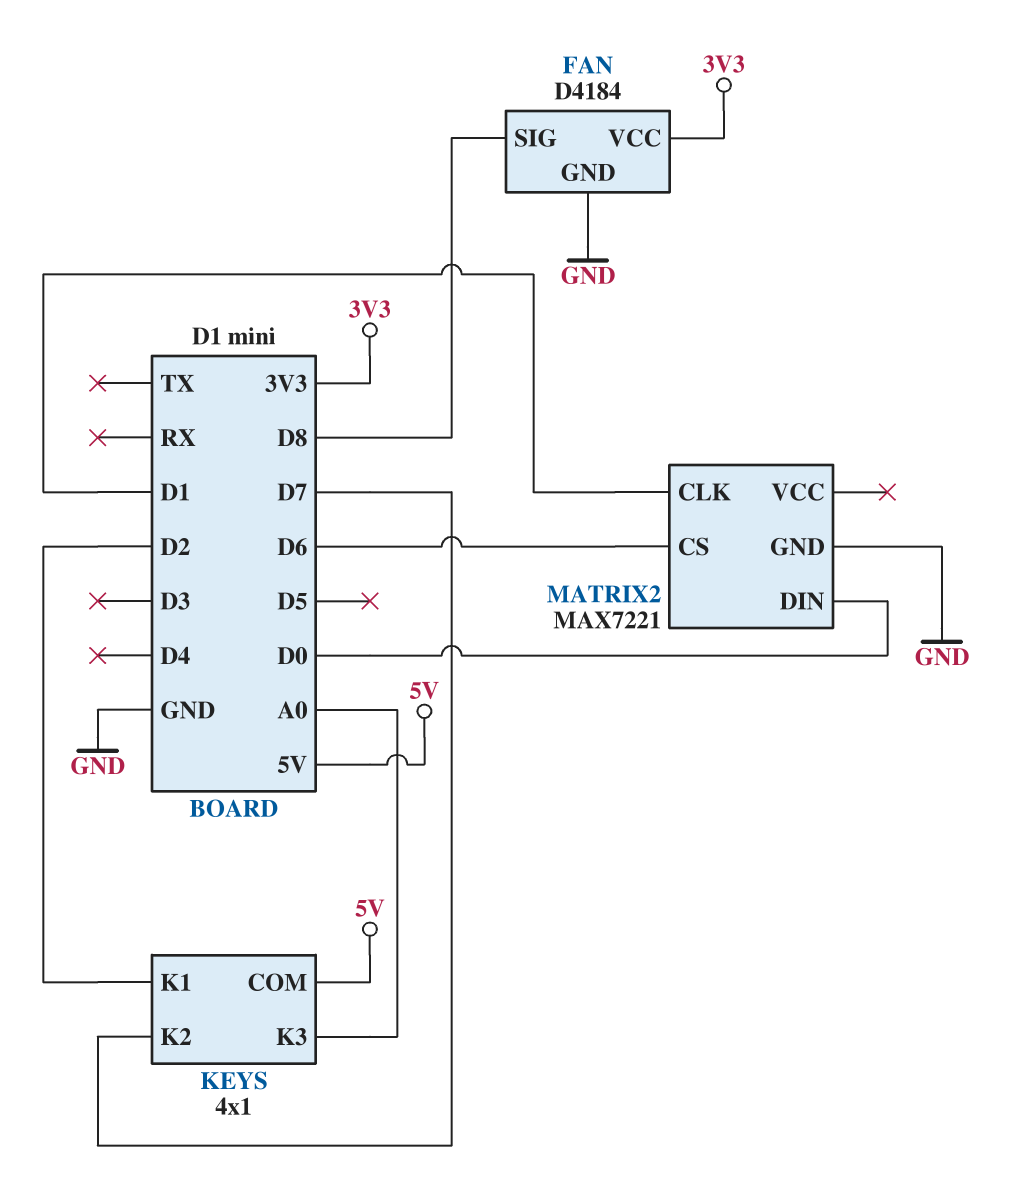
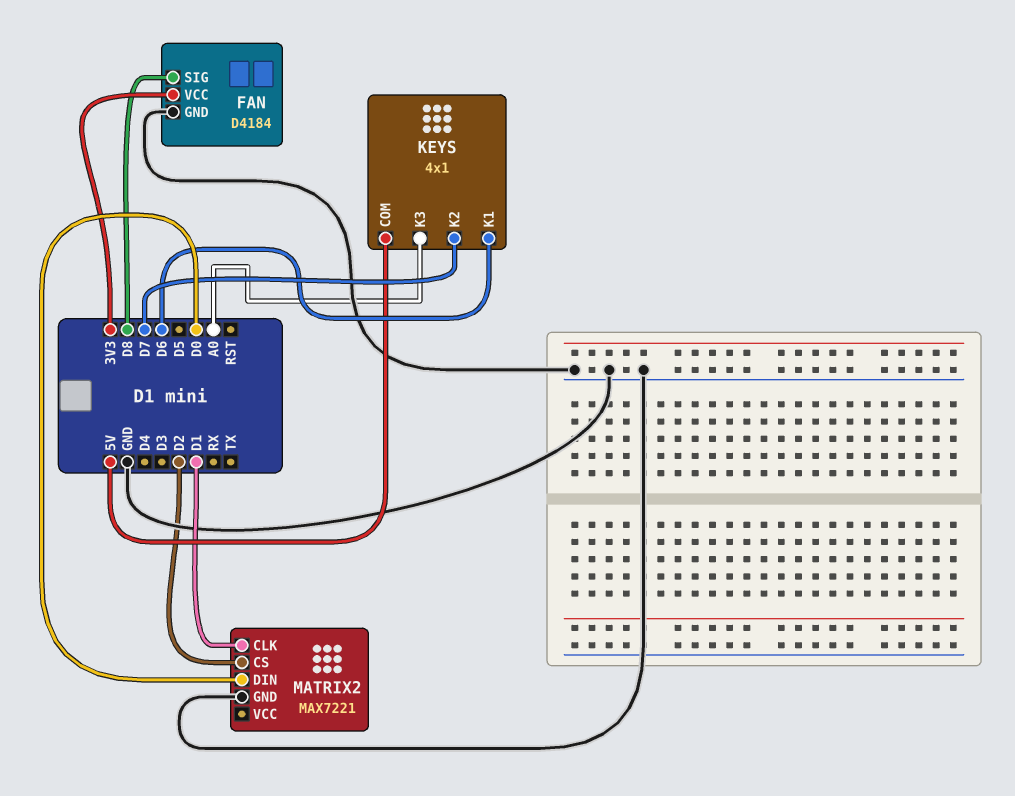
KEYS pin K1: D2 -> D6
MATRIX2 pin CS: D6 -> D2

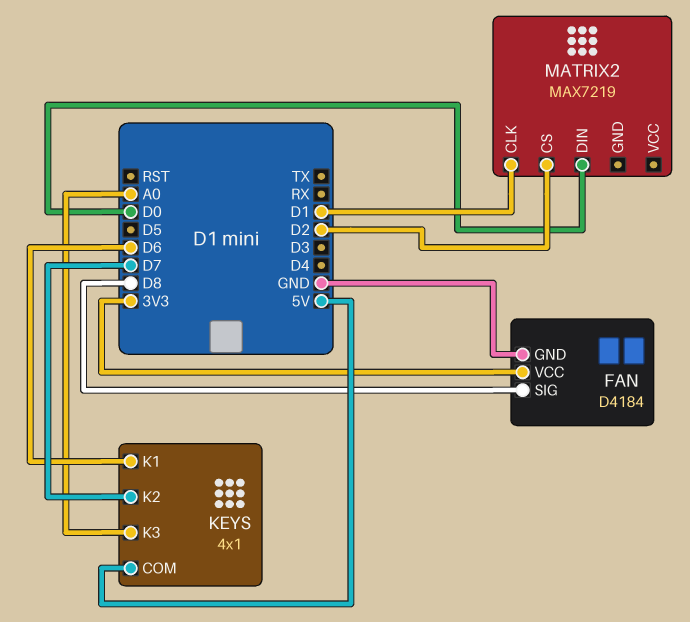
MATRIX2: MAX7221 -> MAX7219
MATRIX2 pin GND: GND -> none

